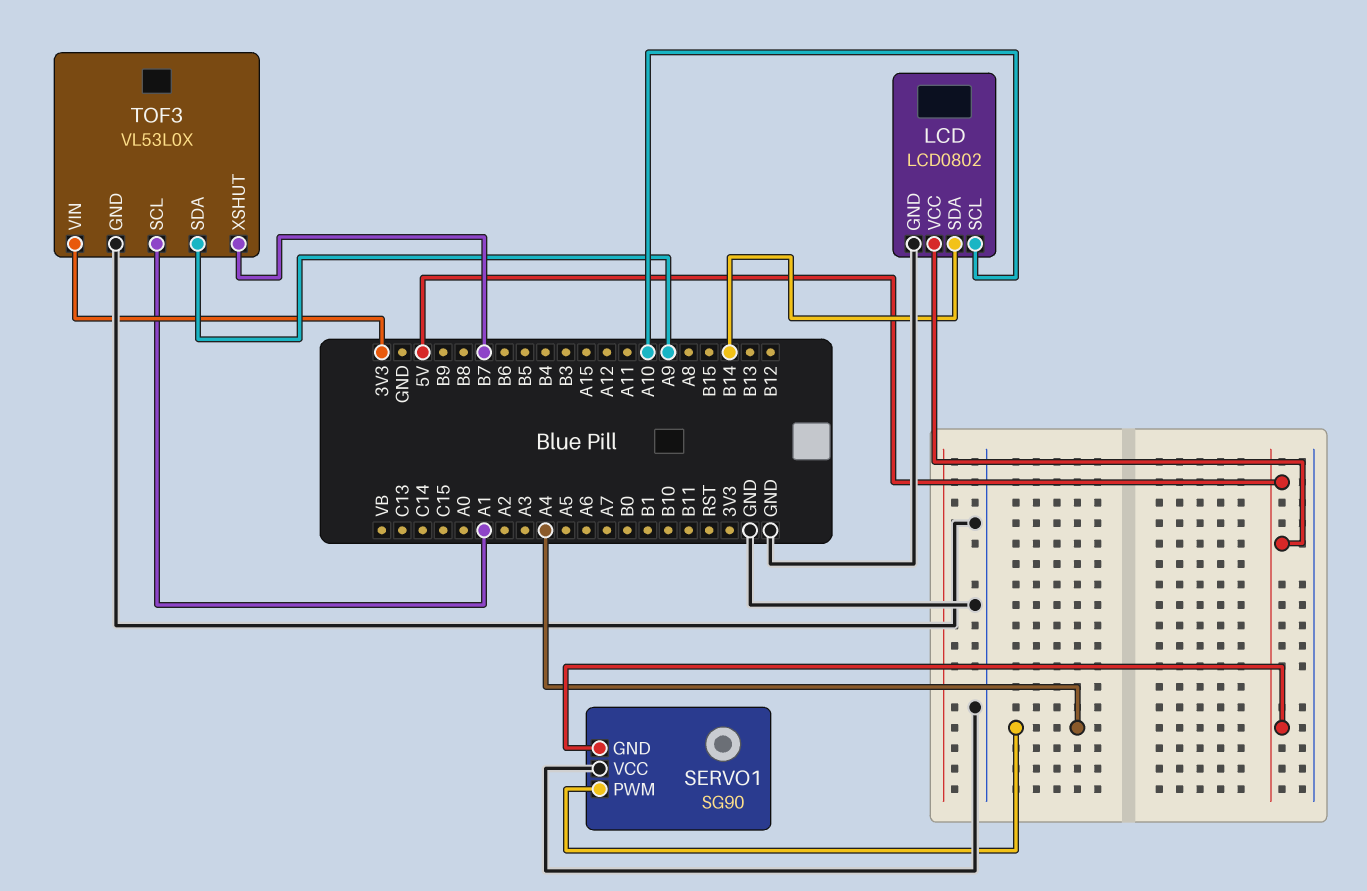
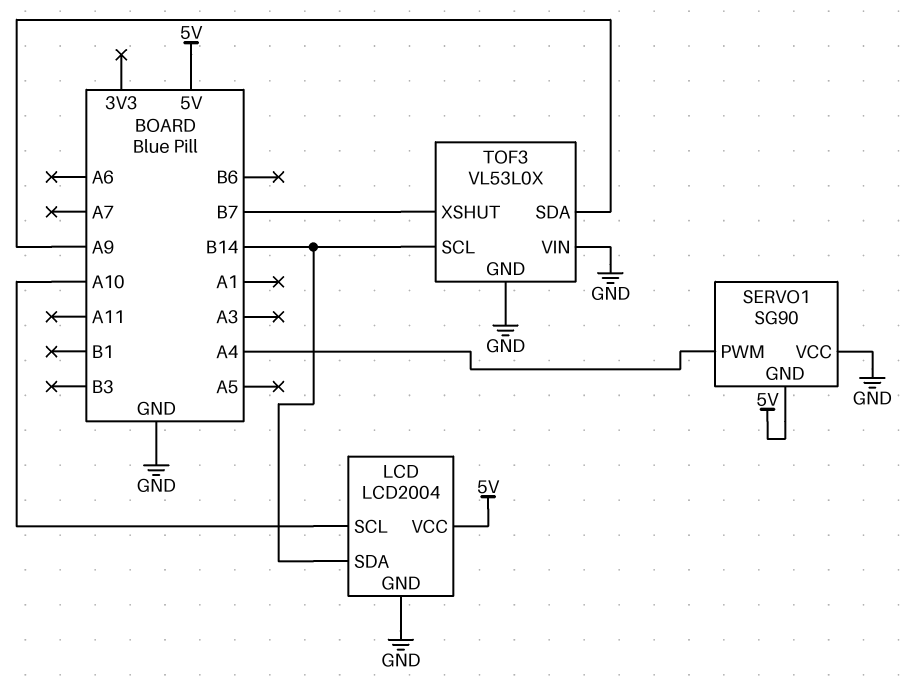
LCD: LCD0802 -> LCD2004
TOF3 pin SCL: A1 -> B14
TOF3 pin VIN: 3V3 -> GND

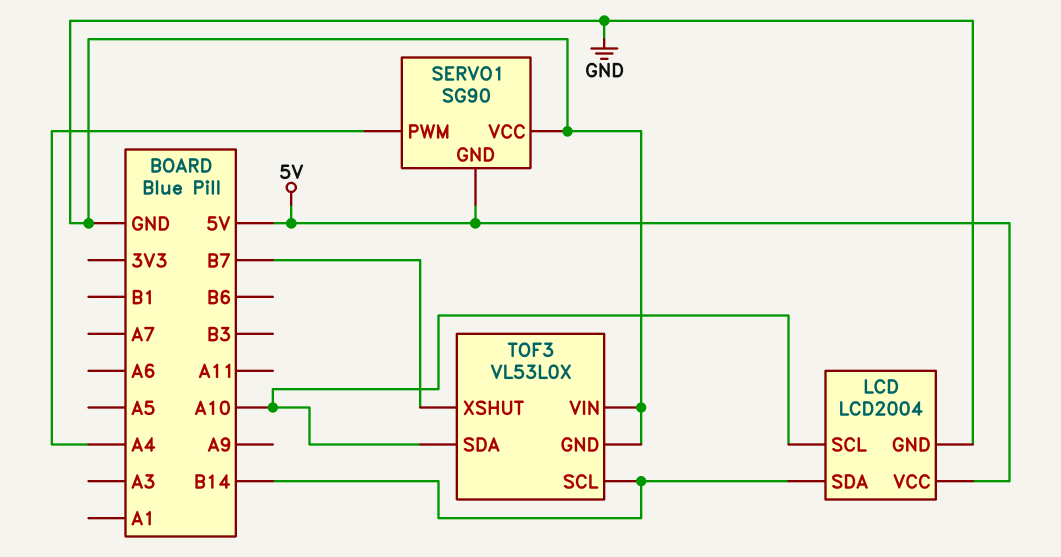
TOF3 pin SDA: A9 -> A10

